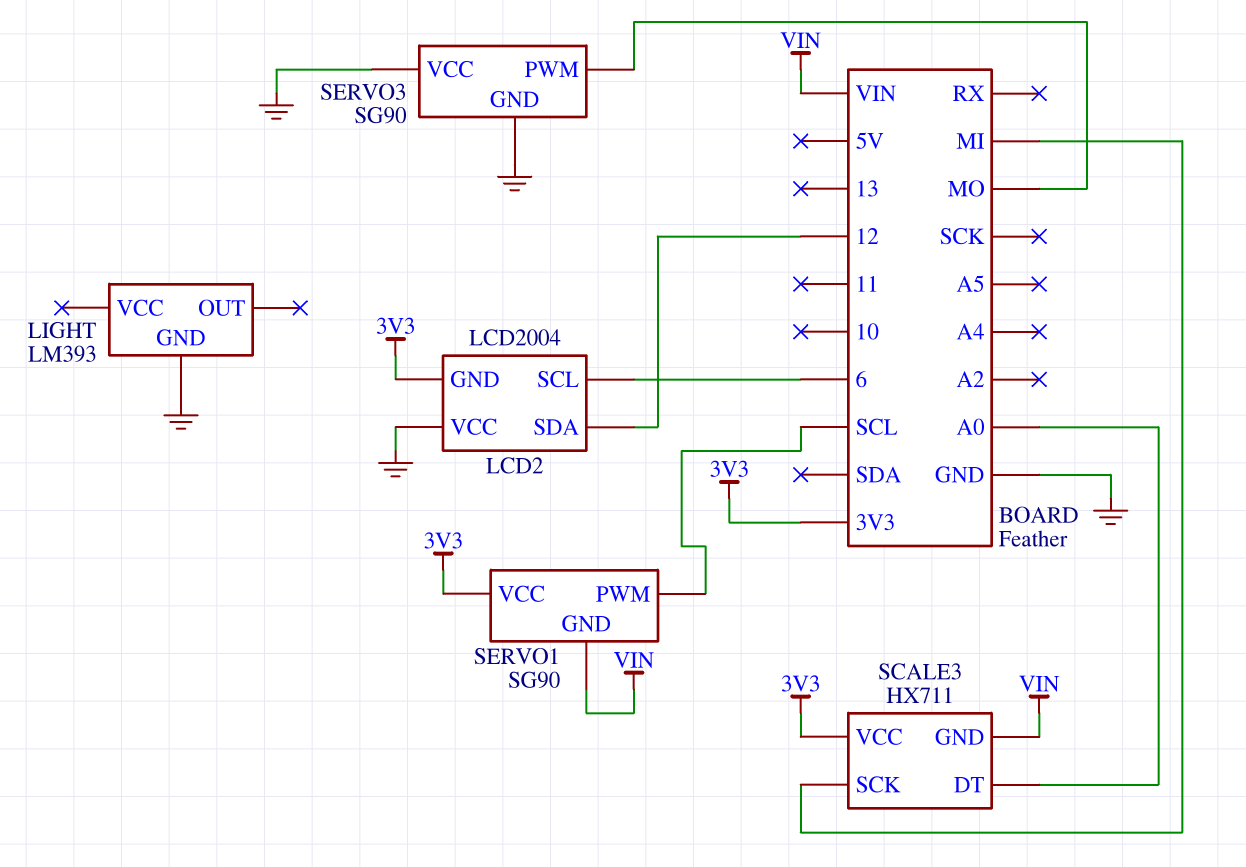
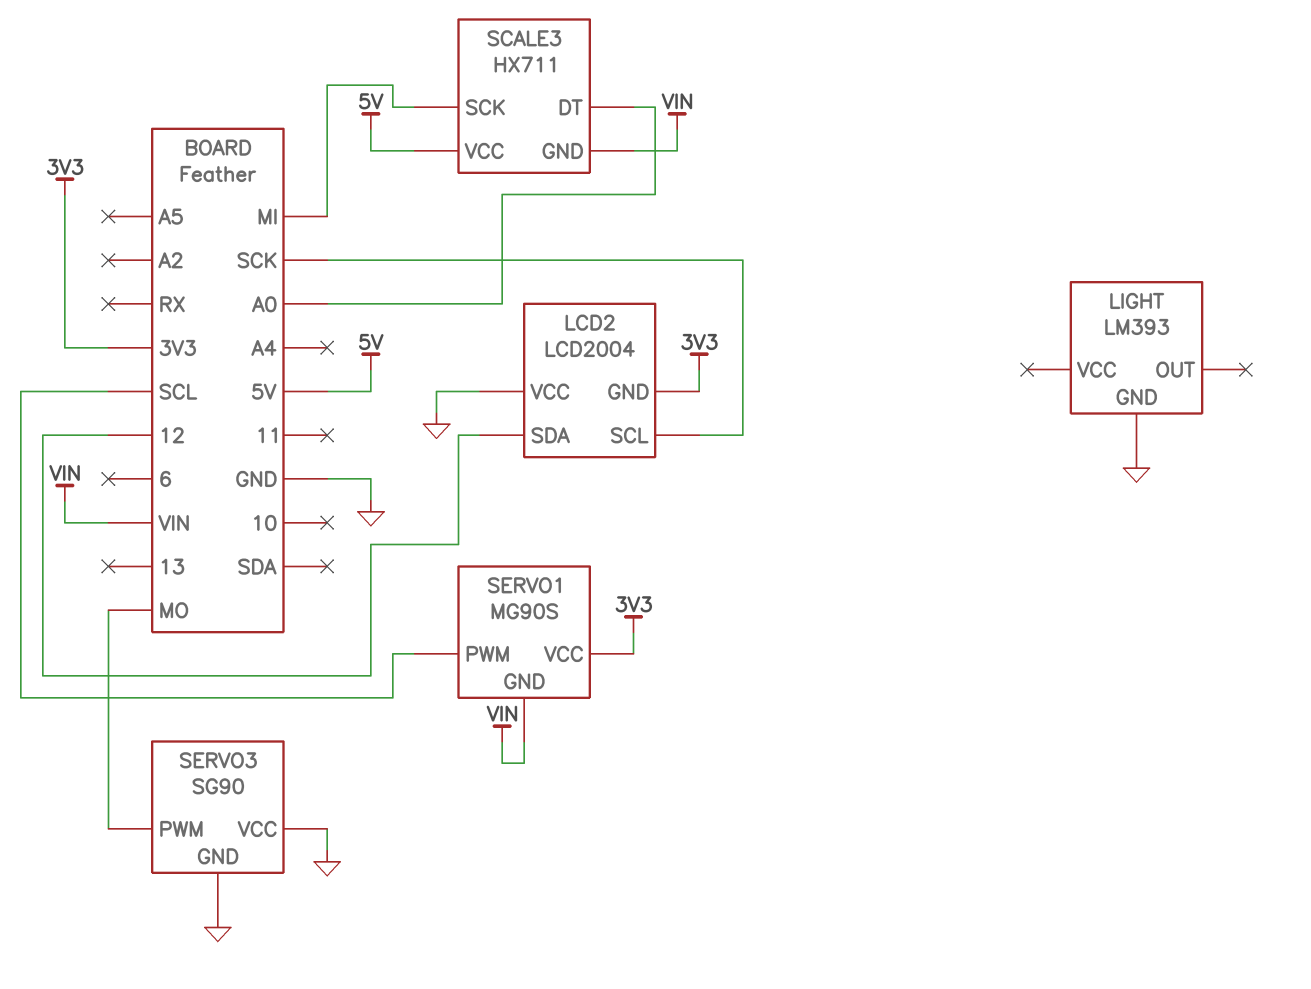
LCD2 pin SCL: 6 -> SCK
SCALE3 pin VCC: 3V3 -> 5V
SERVO1: SG90 -> MG90S

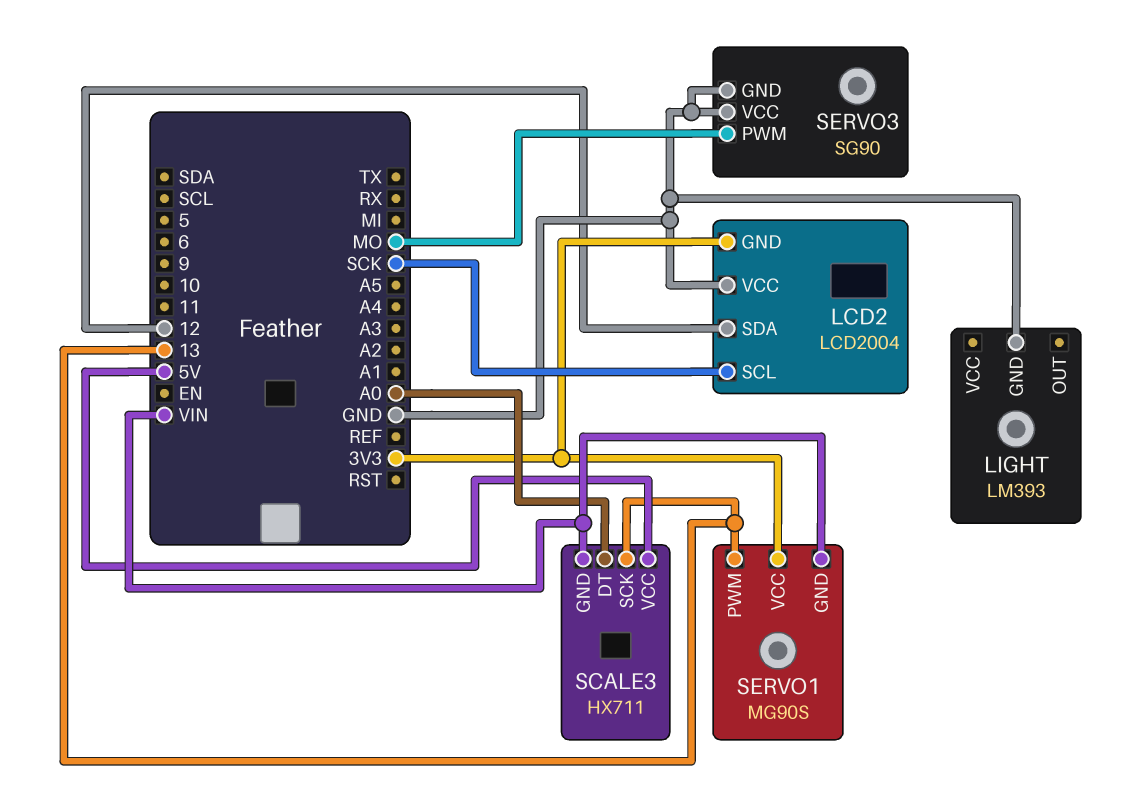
SCALE3 pin SCK: MI -> 13
SERVO1 pin PWM: SCL -> 13

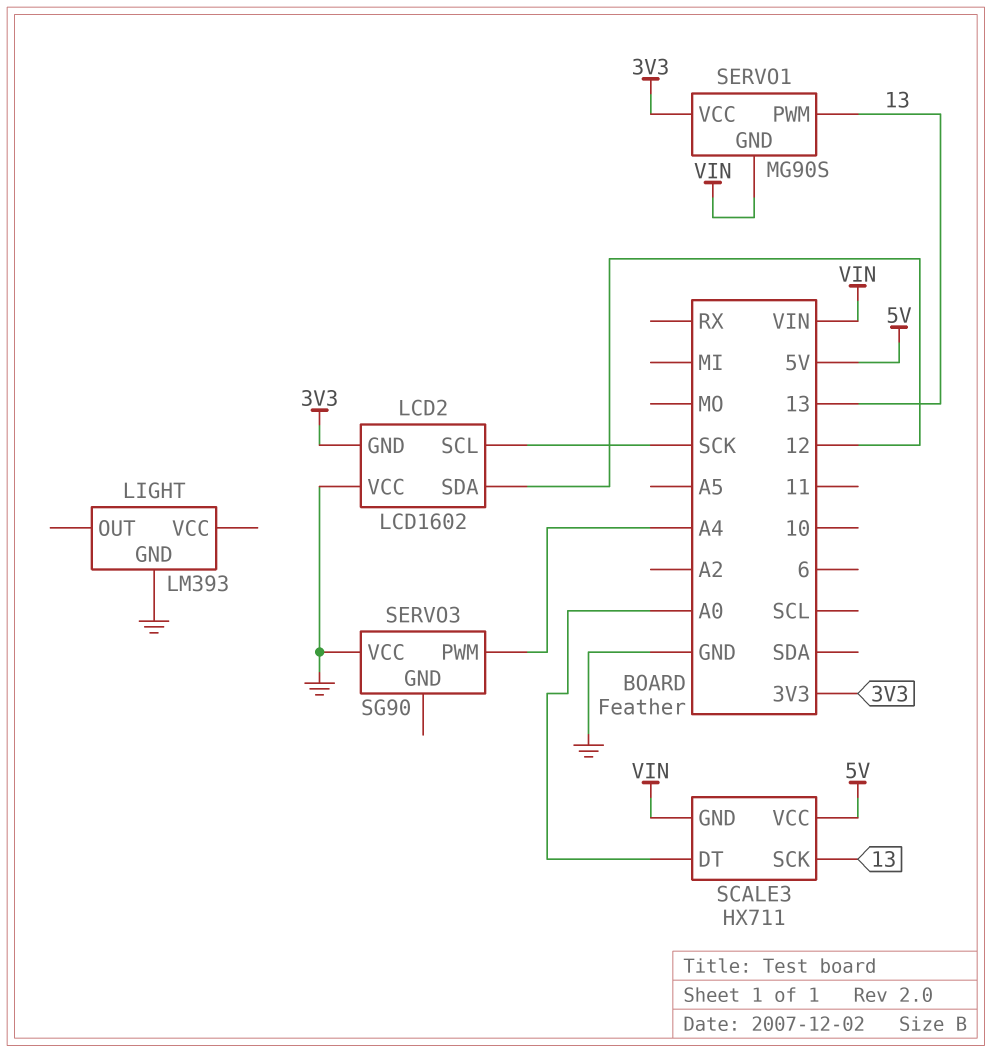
LCD2: LCD2004 -> LCD1602
SERVO3 pin GND: GND -> none
SERVO3 pin PWM: MO -> A4

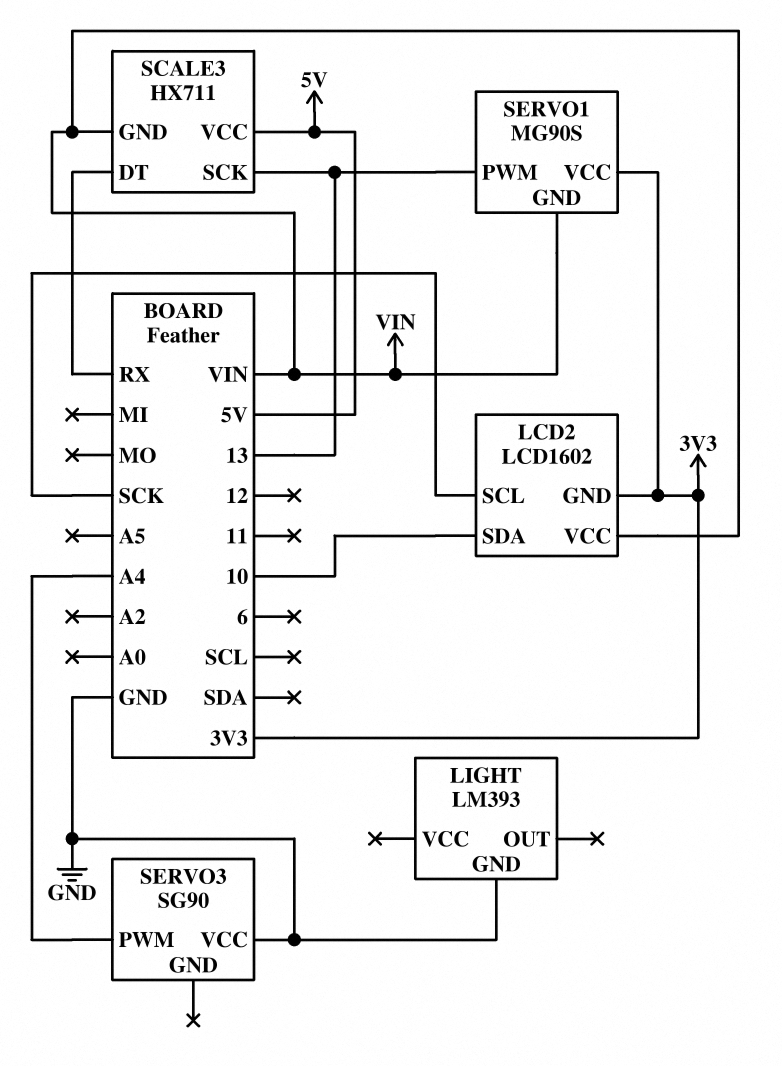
LCD2 pin SDA: 12 -> 10
LCD2 pin VCC: GND -> VIN
SCALE3 pin DT: A0 -> RX

